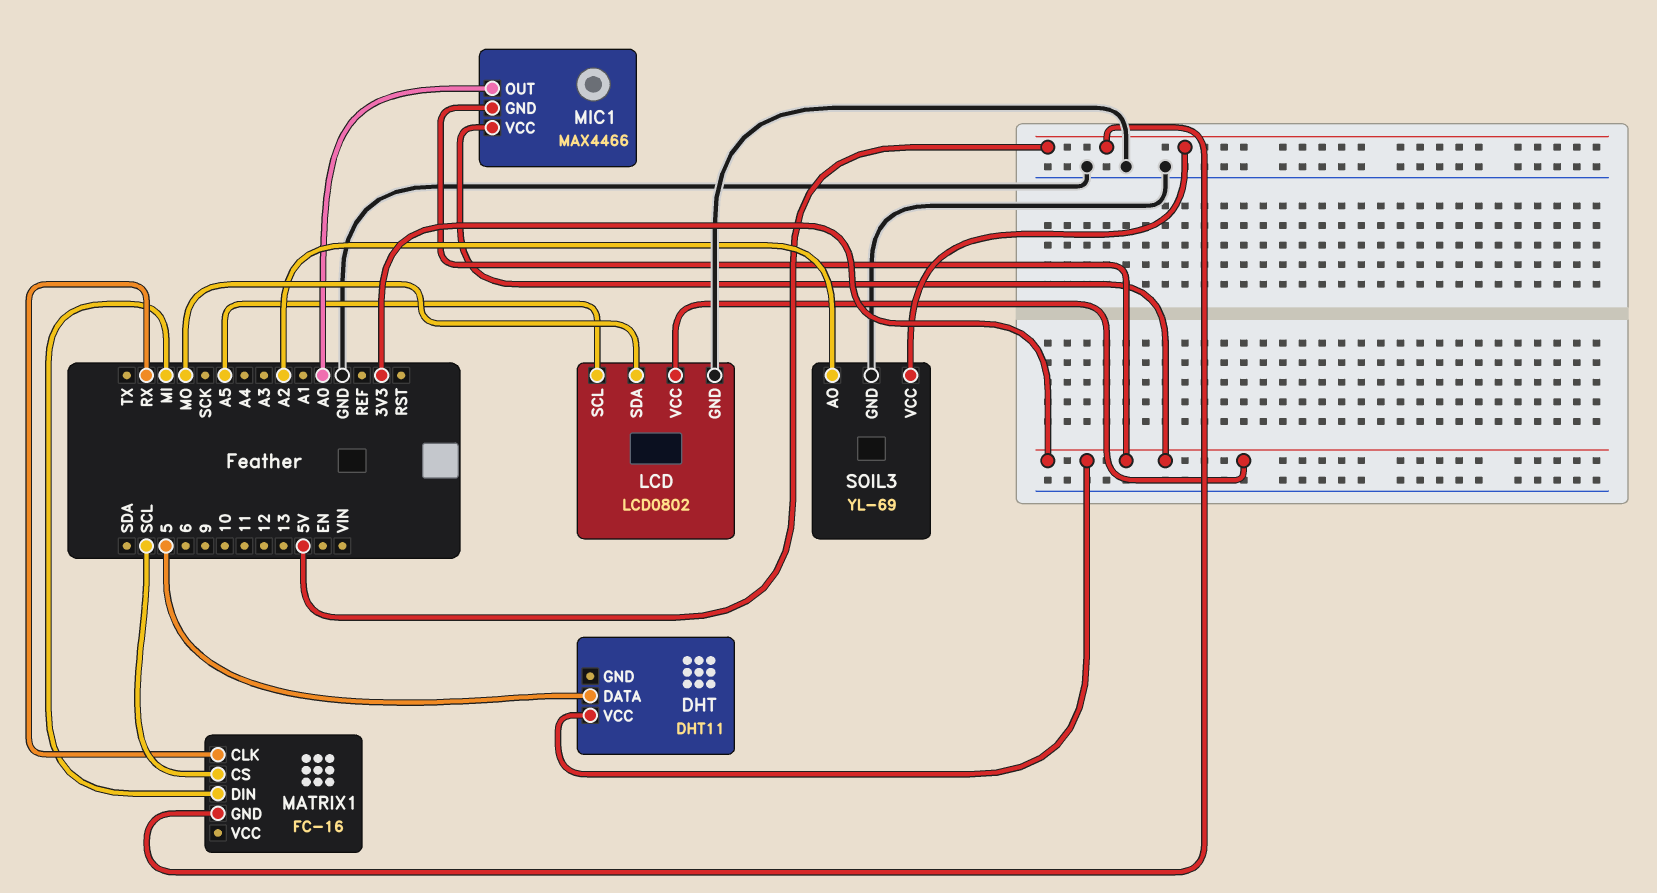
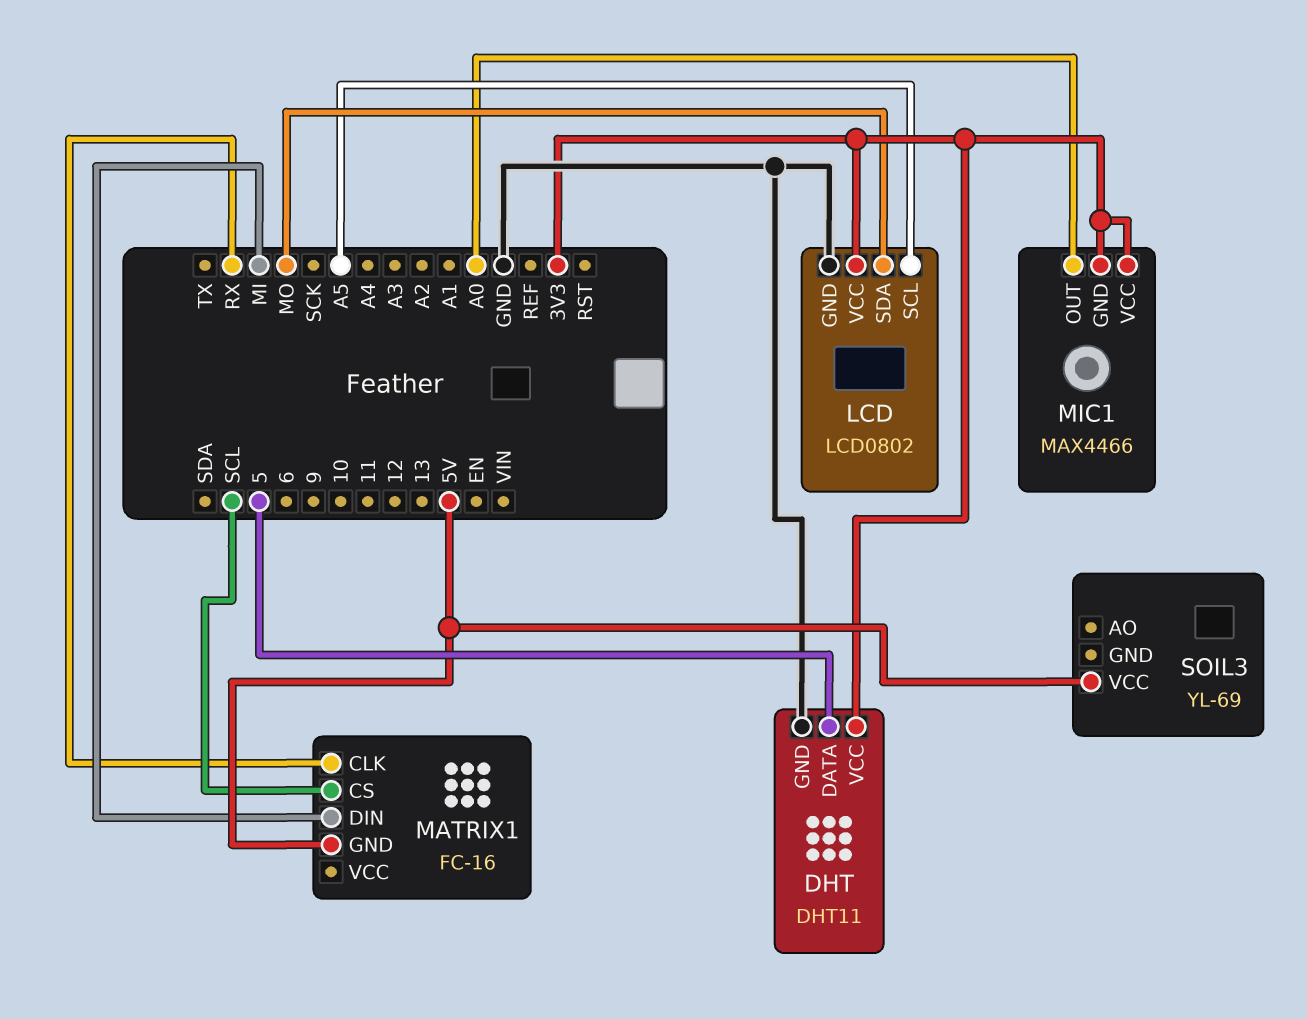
DHT pin GND: none -> GND
SOIL3 pin AO: A2 -> none
SOIL3 pin GND: GND -> none

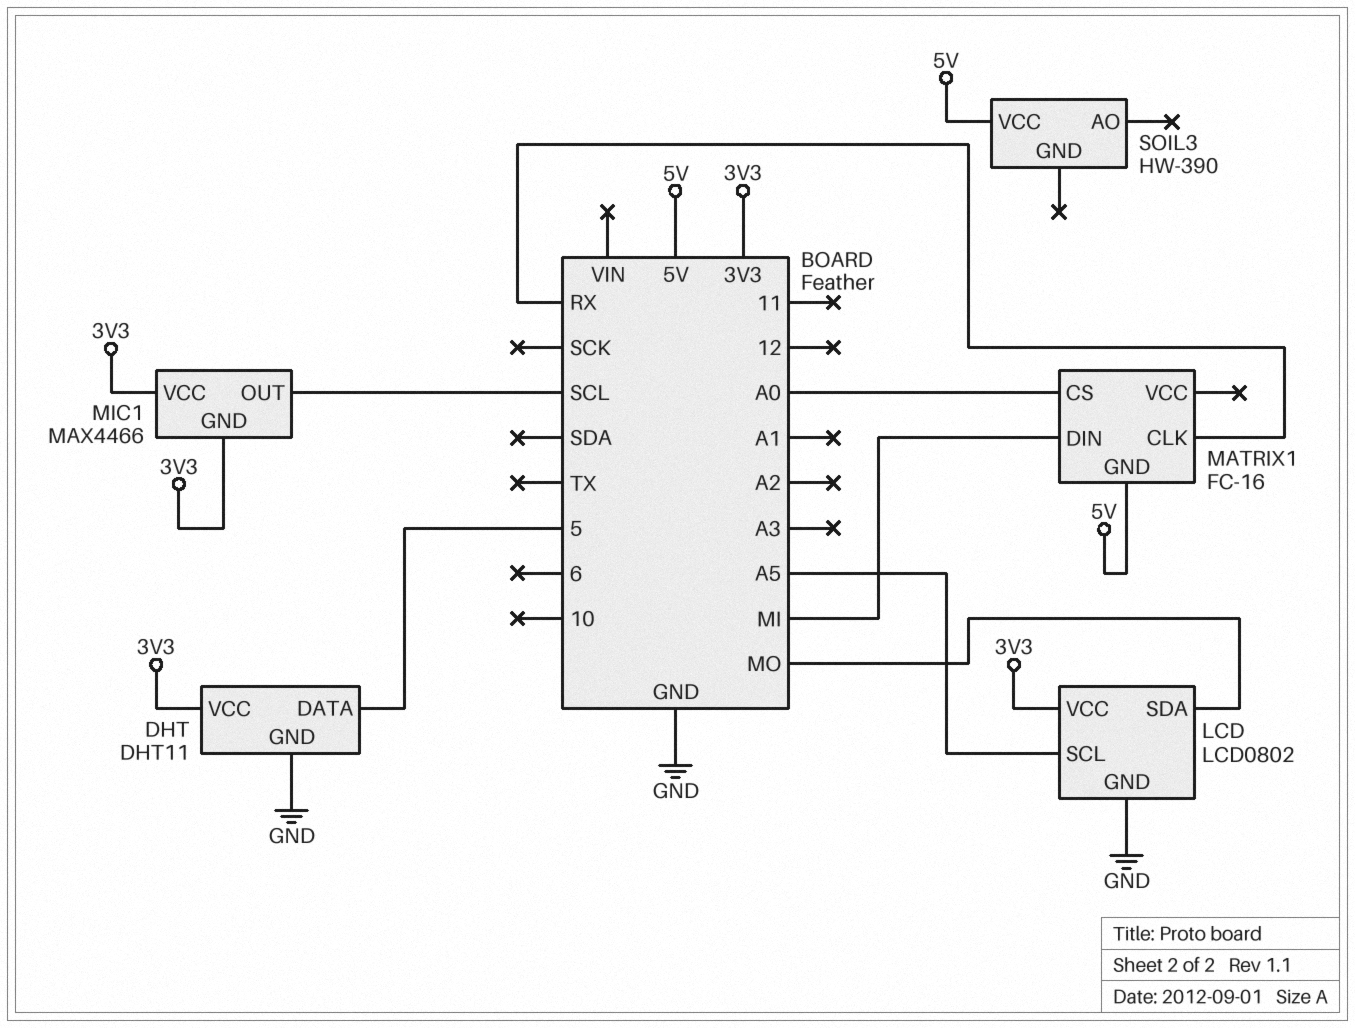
MATRIX1 pin CS: SCL -> A0
MIC1 pin OUT: A0 -> SCL
SOIL3: YL-69 -> HW-390

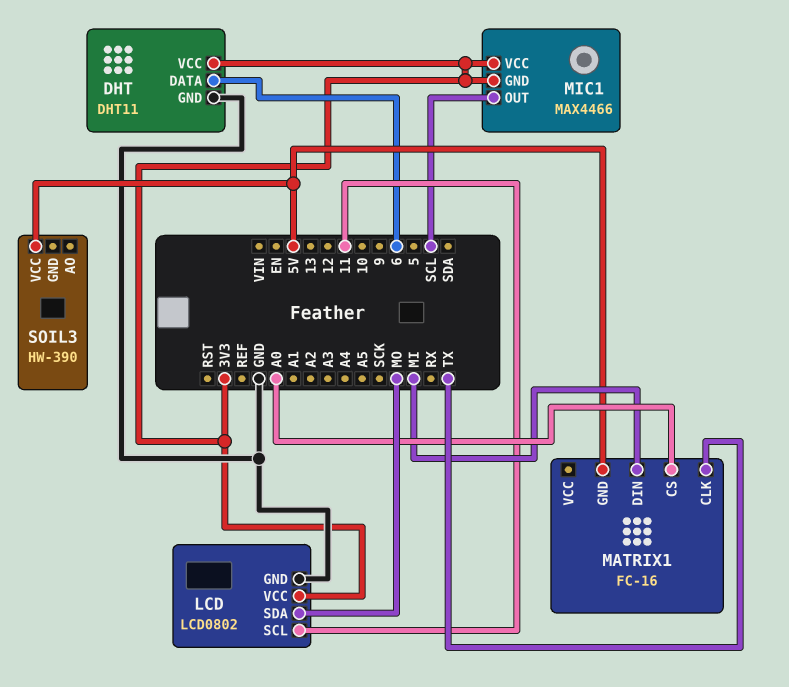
DHT pin DATA: 5 -> 6
LCD pin SCL: A5 -> 11
MATRIX1 pin CLK: RX -> TX

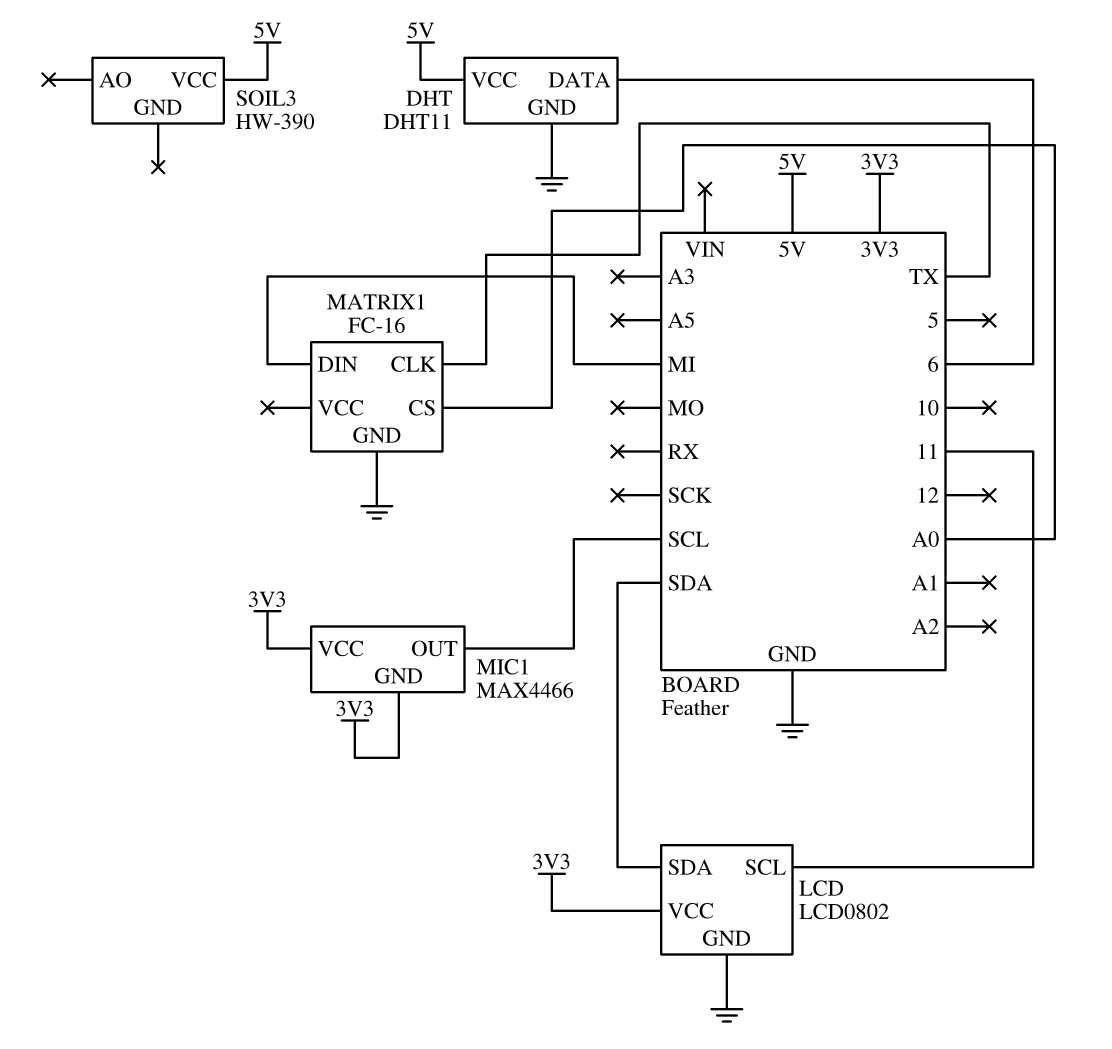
DHT pin VCC: 3V3 -> 5V
LCD pin SDA: MO -> SDA
MATRIX1 pin GND: 5V -> GND

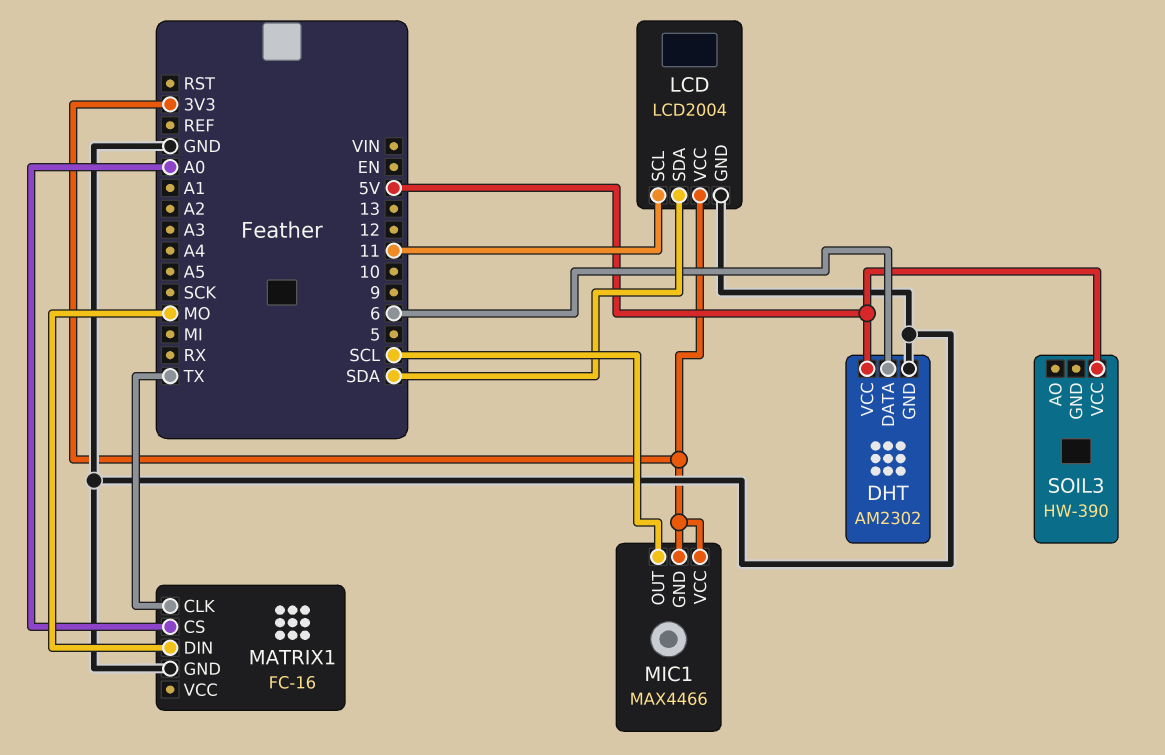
DHT: DHT11 -> AM2302
LCD: LCD0802 -> LCD2004
MATRIX1 pin DIN: MI -> MO

